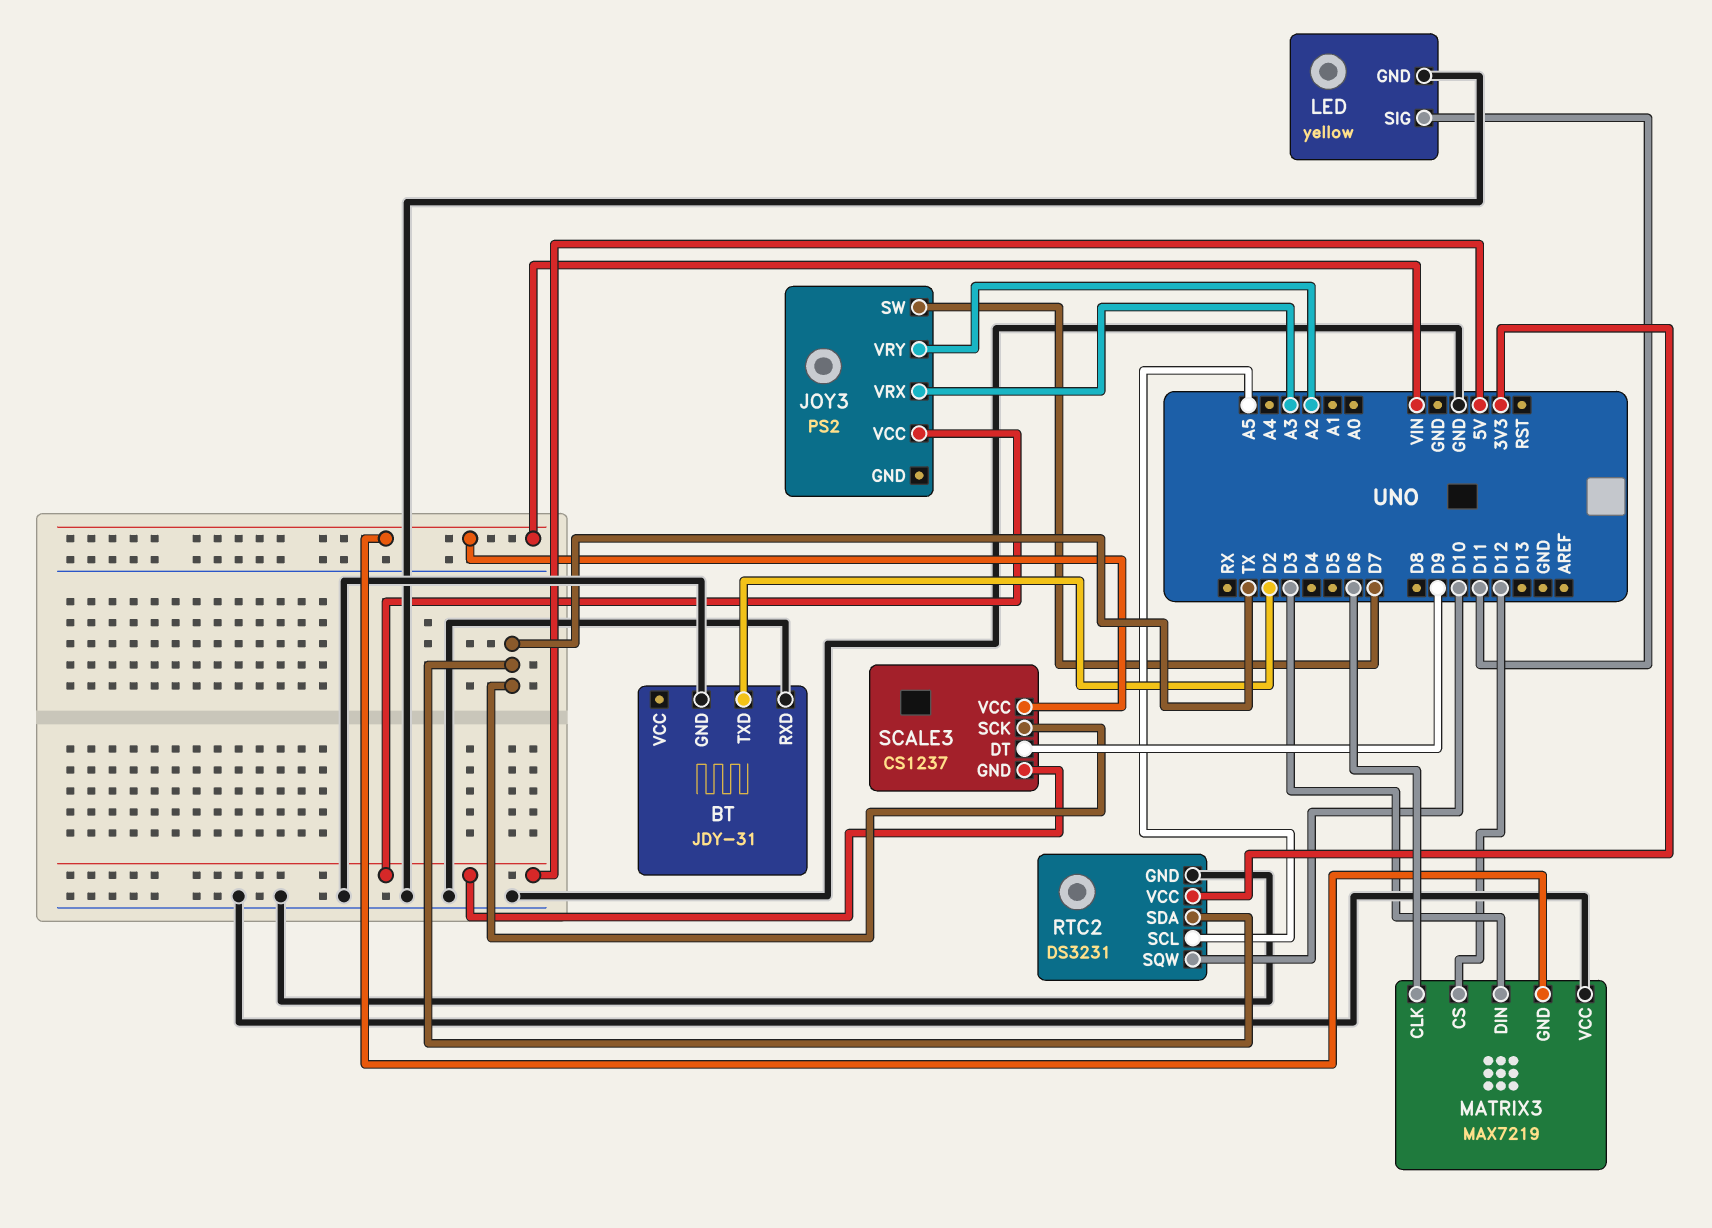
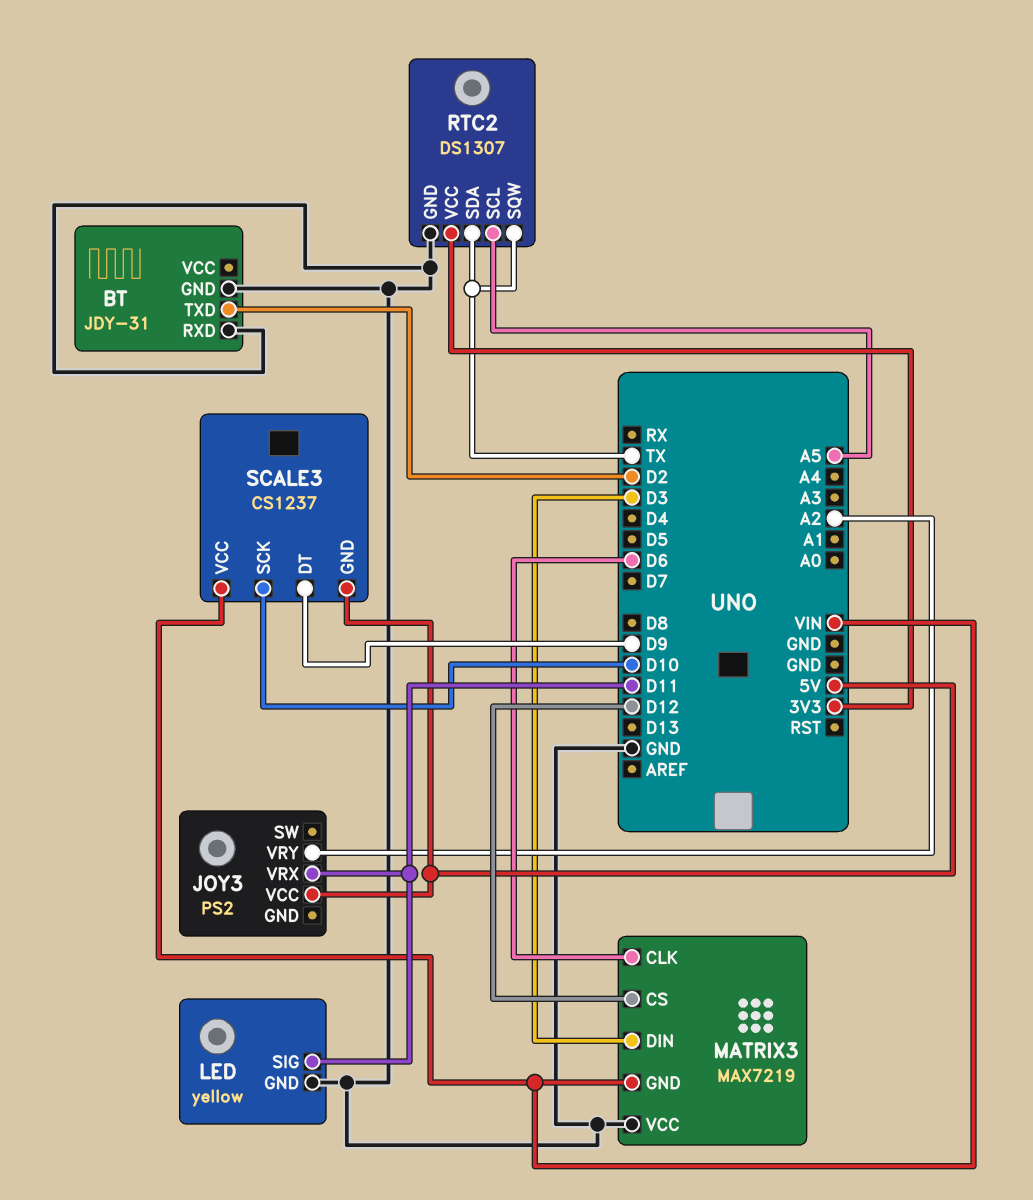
JOY3 pin SW: D7 -> none
JOY3 pin VRX: A3 -> D11
RTC2: DS3231 -> DS1307
RTC2 pin SQW: D10 -> TX
SCALE3 pin SCK: TX -> D10

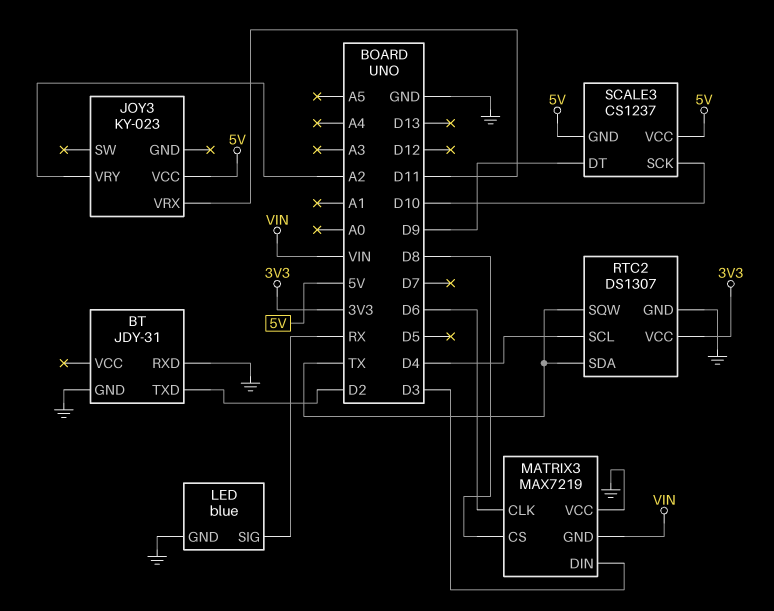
JOY3: PS2 -> KY-023
LED: yellow -> blue
LED pin SIG: D11 -> RX
MATRIX3 pin CS: D12 -> D8
RTC2 pin SCL: A5 -> D4
SCALE3 pin VCC: VIN -> 5V

